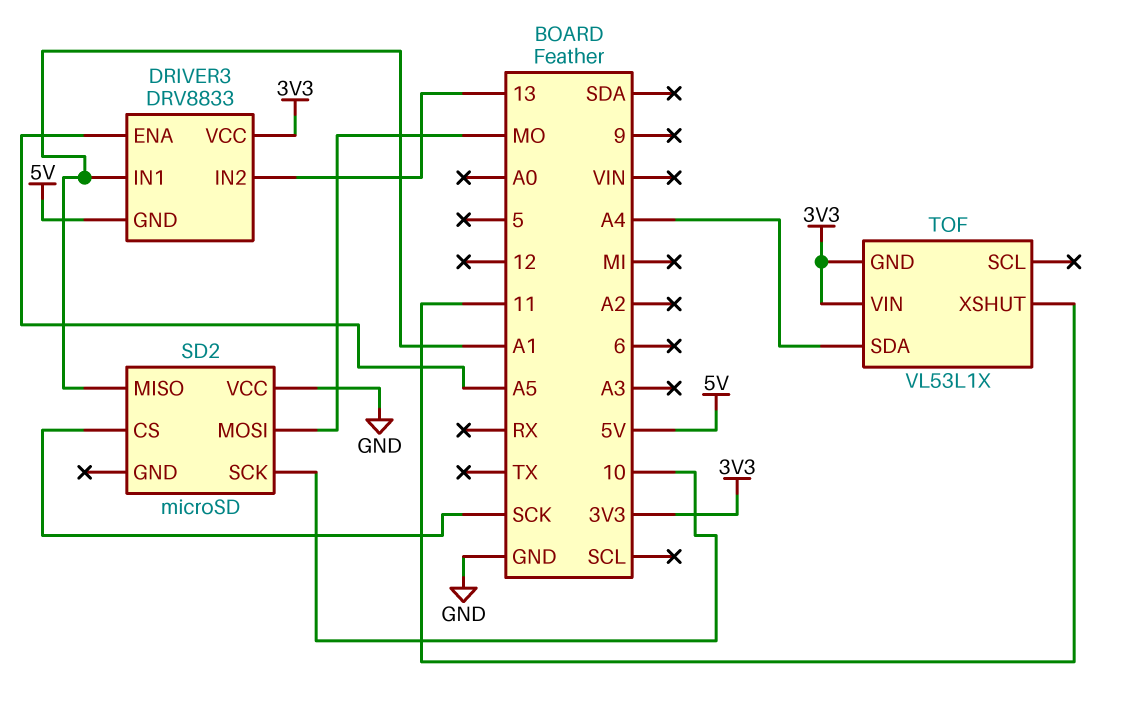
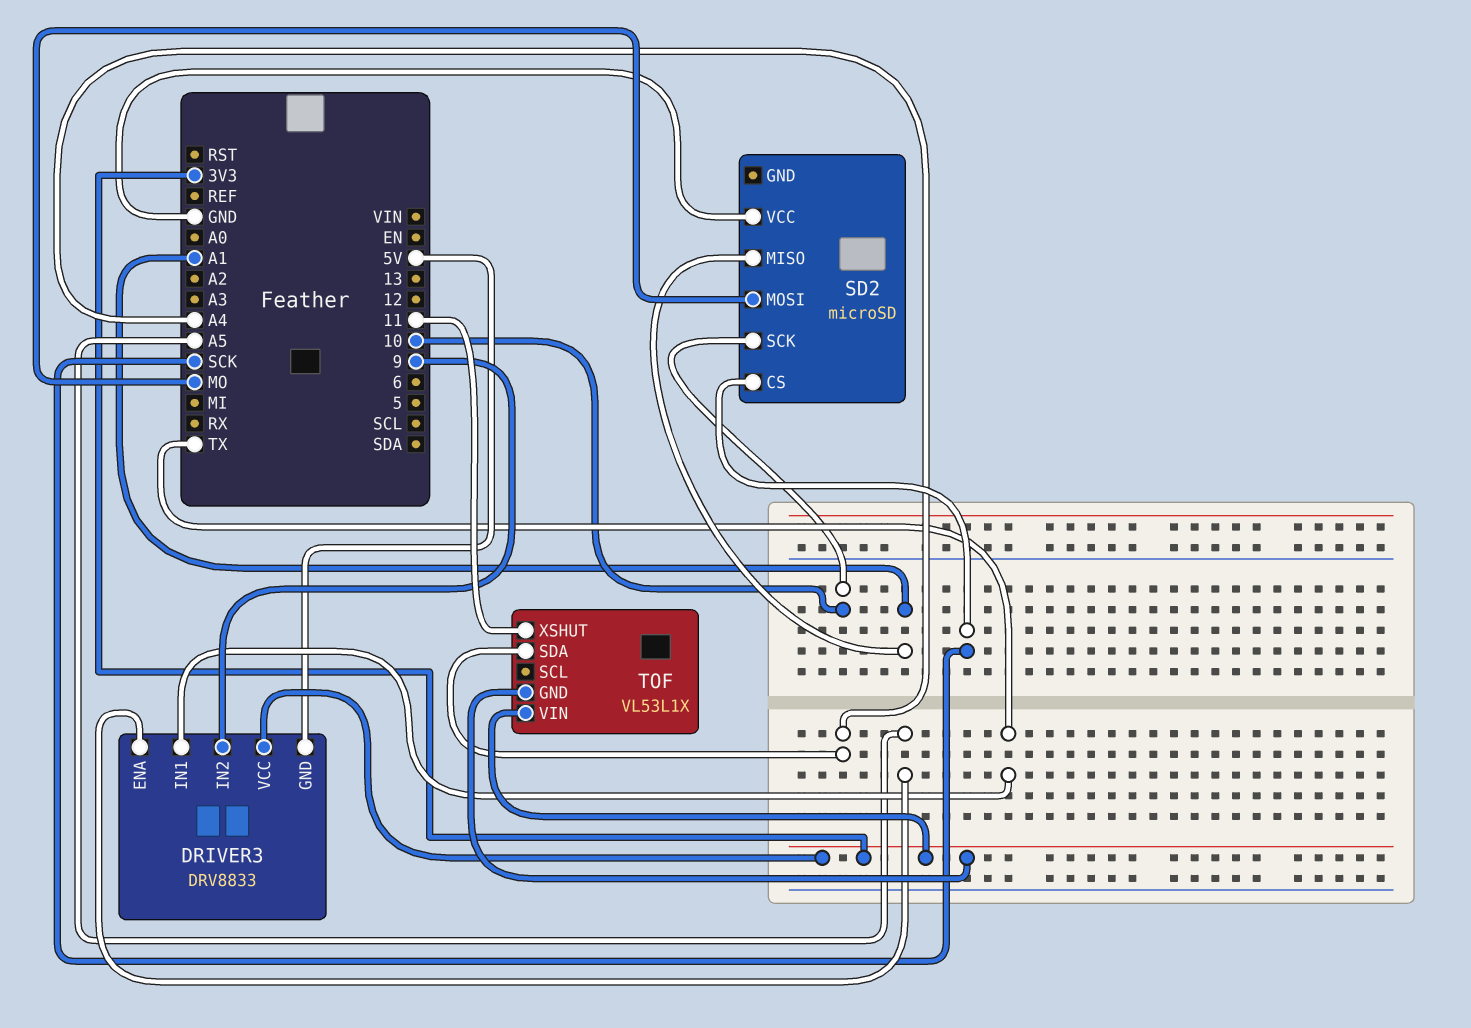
DRIVER3 pin IN1: A1 -> TX
DRIVER3 pin IN2: 13 -> 9

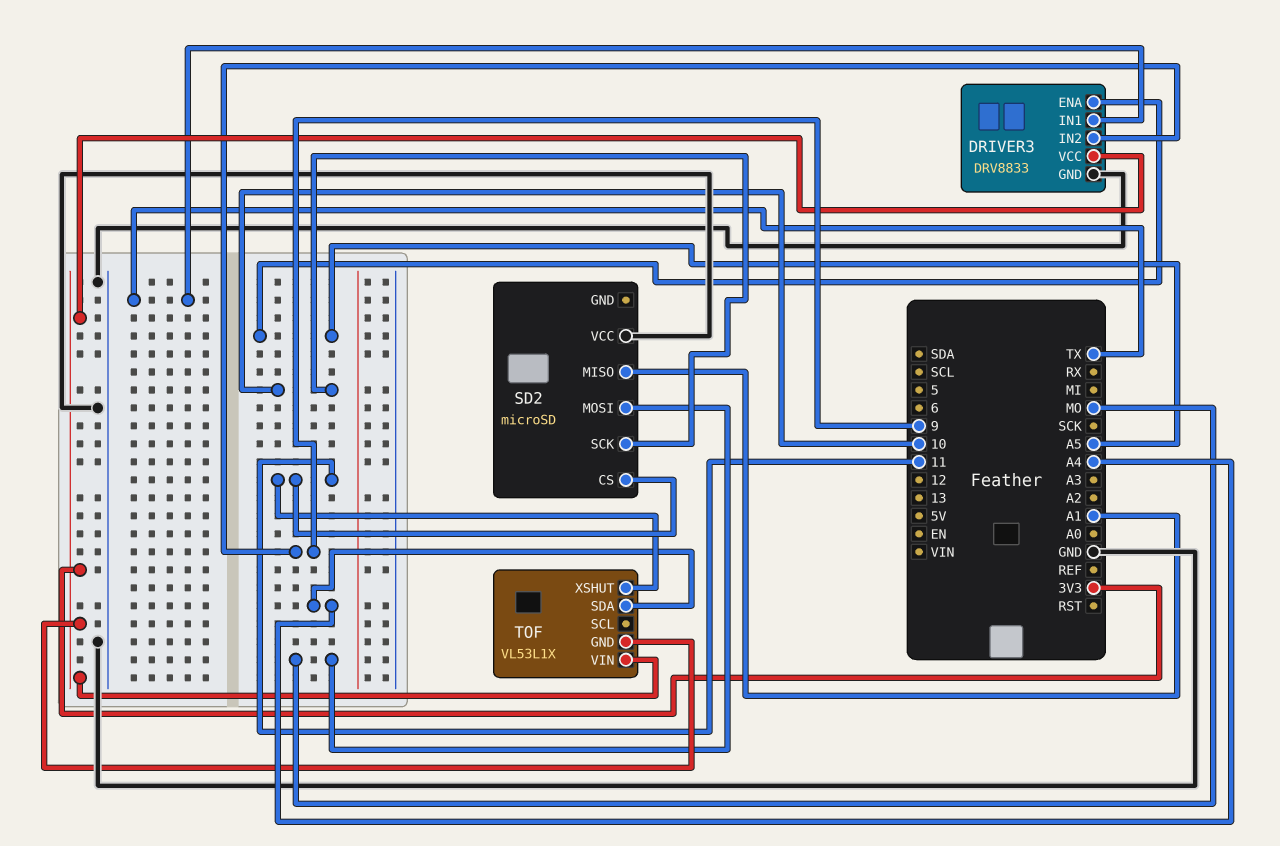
DRIVER3 pin GND: 5V -> GND
SD2 pin CS: SCK -> 11

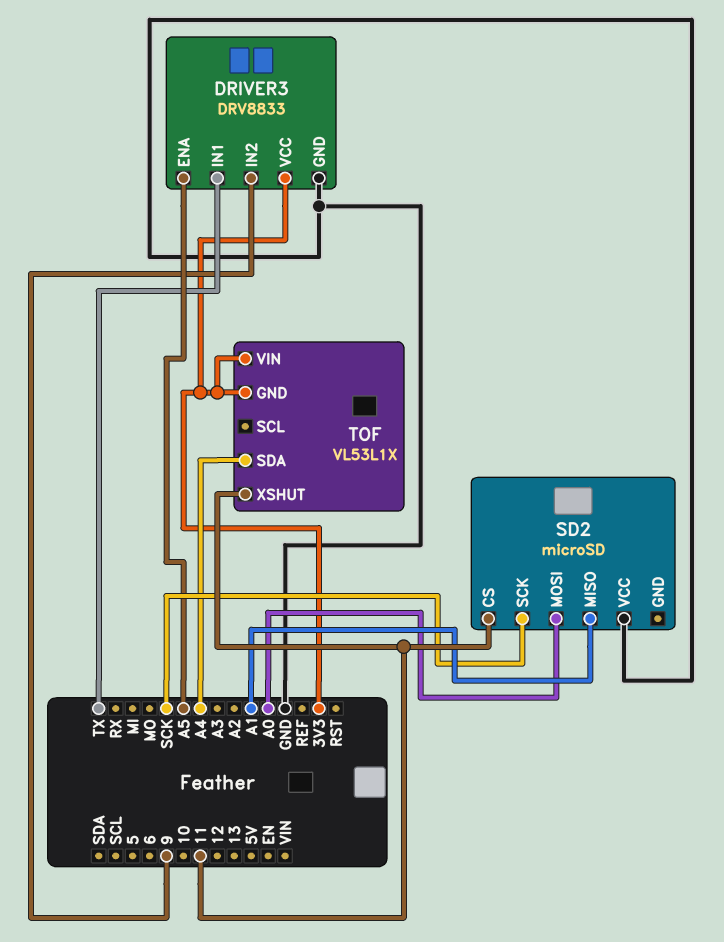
SD2 pin MOSI: MO -> A0
SD2 pin SCK: 10 -> SCK

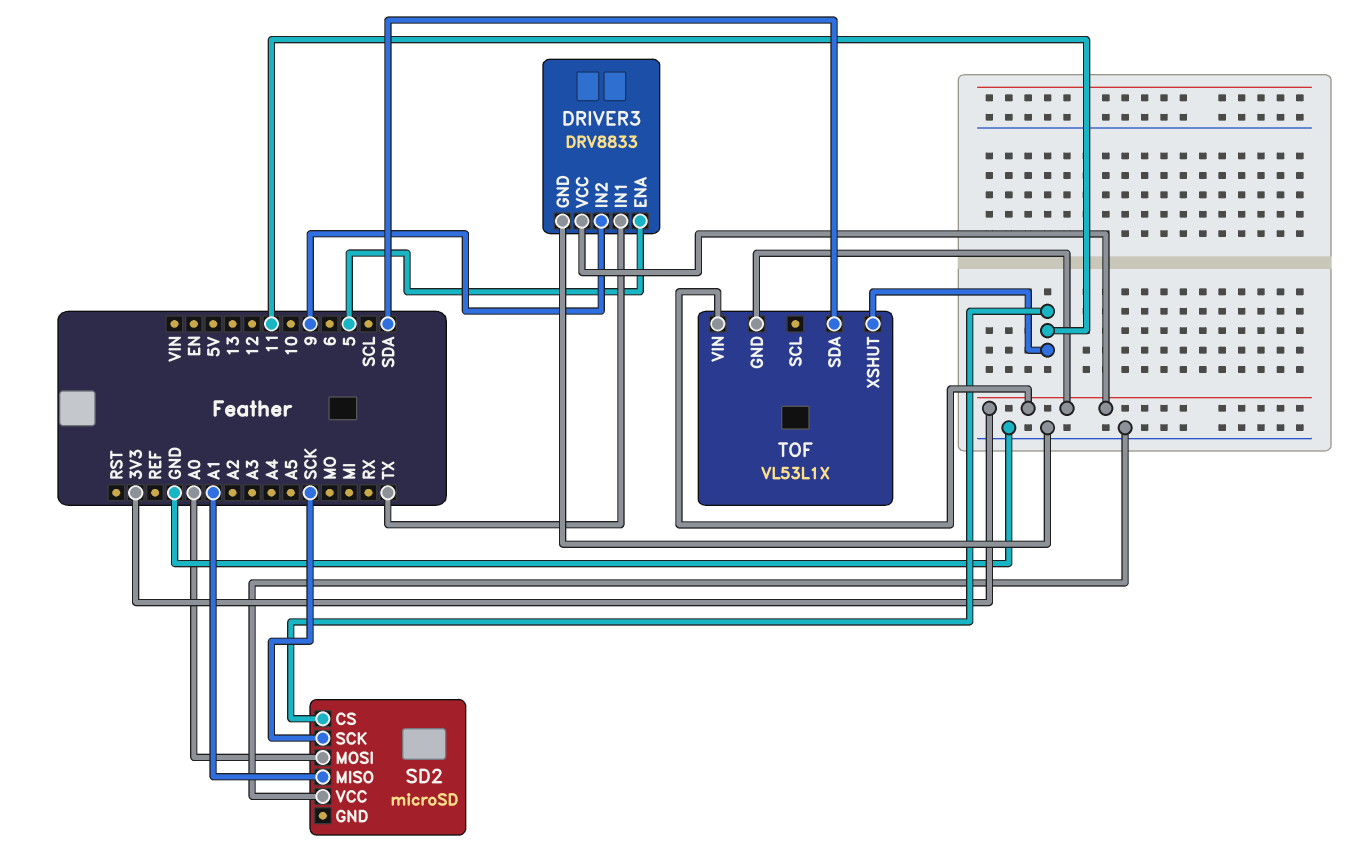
DRIVER3 pin ENA: A5 -> 5
TOF pin SDA: A4 -> SDA

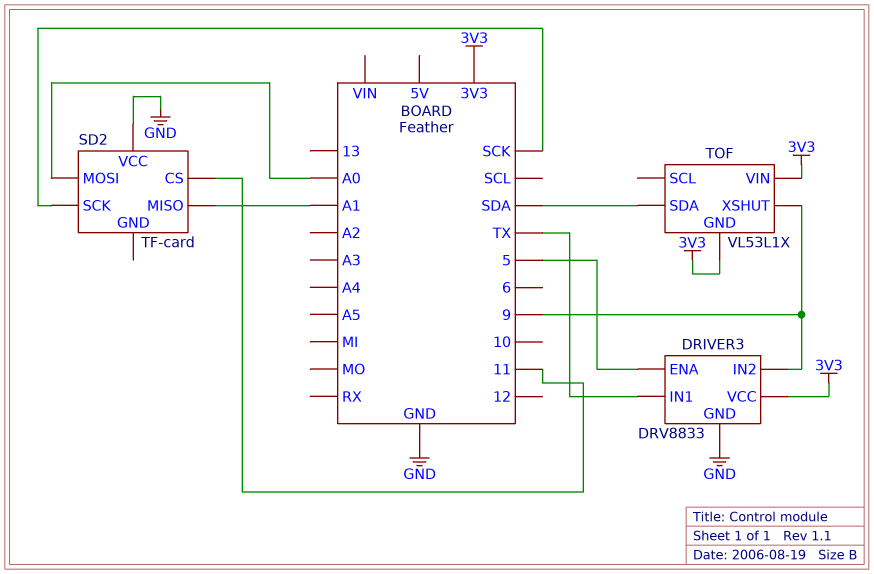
SD2: microSD -> TF-card
TOF pin XSHUT: 11 -> 9

